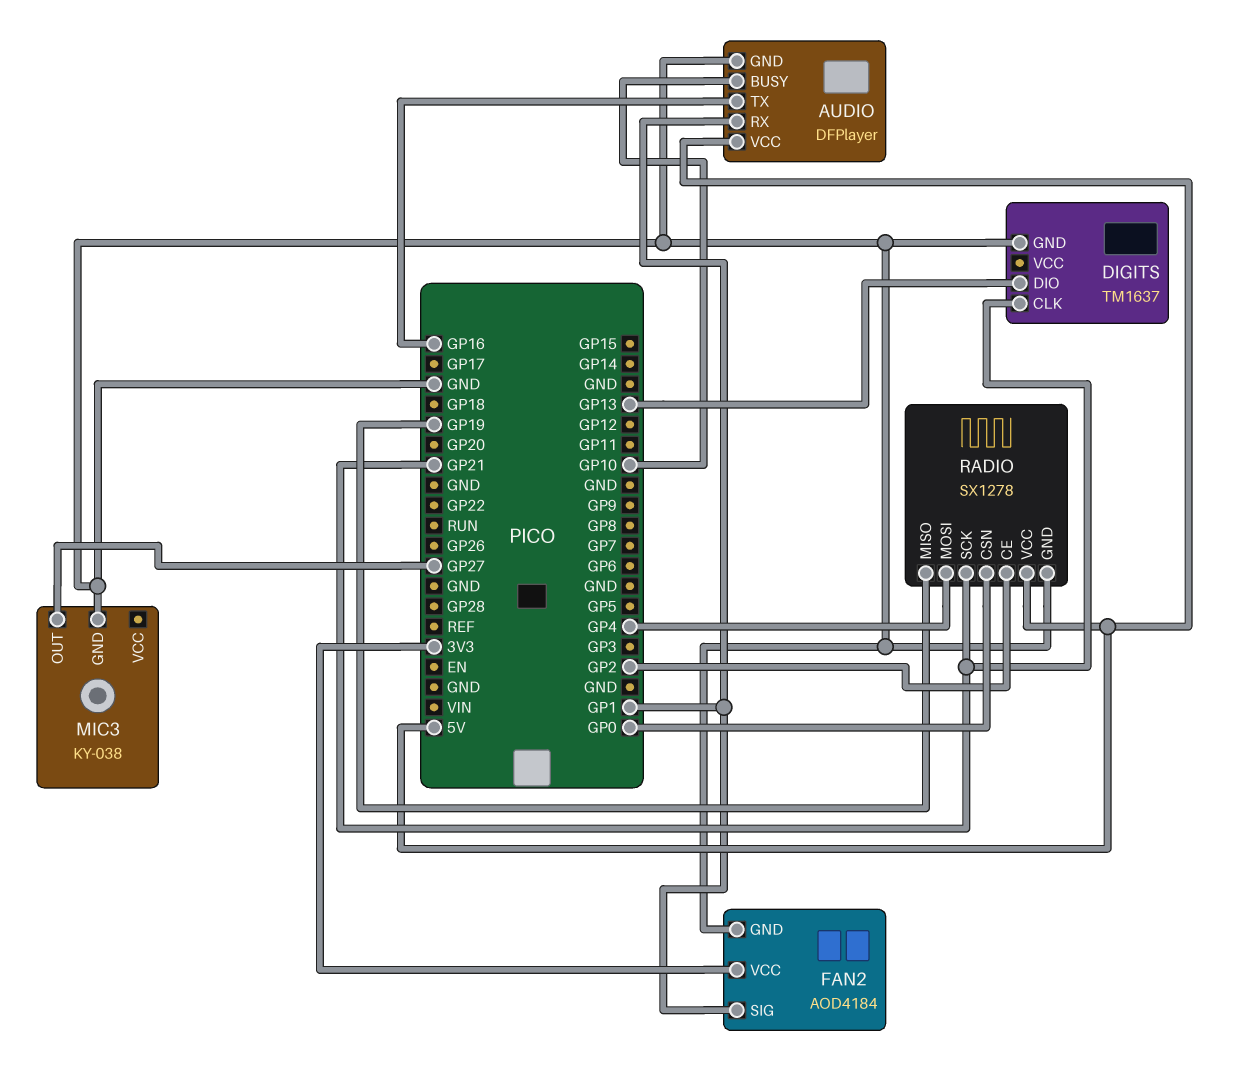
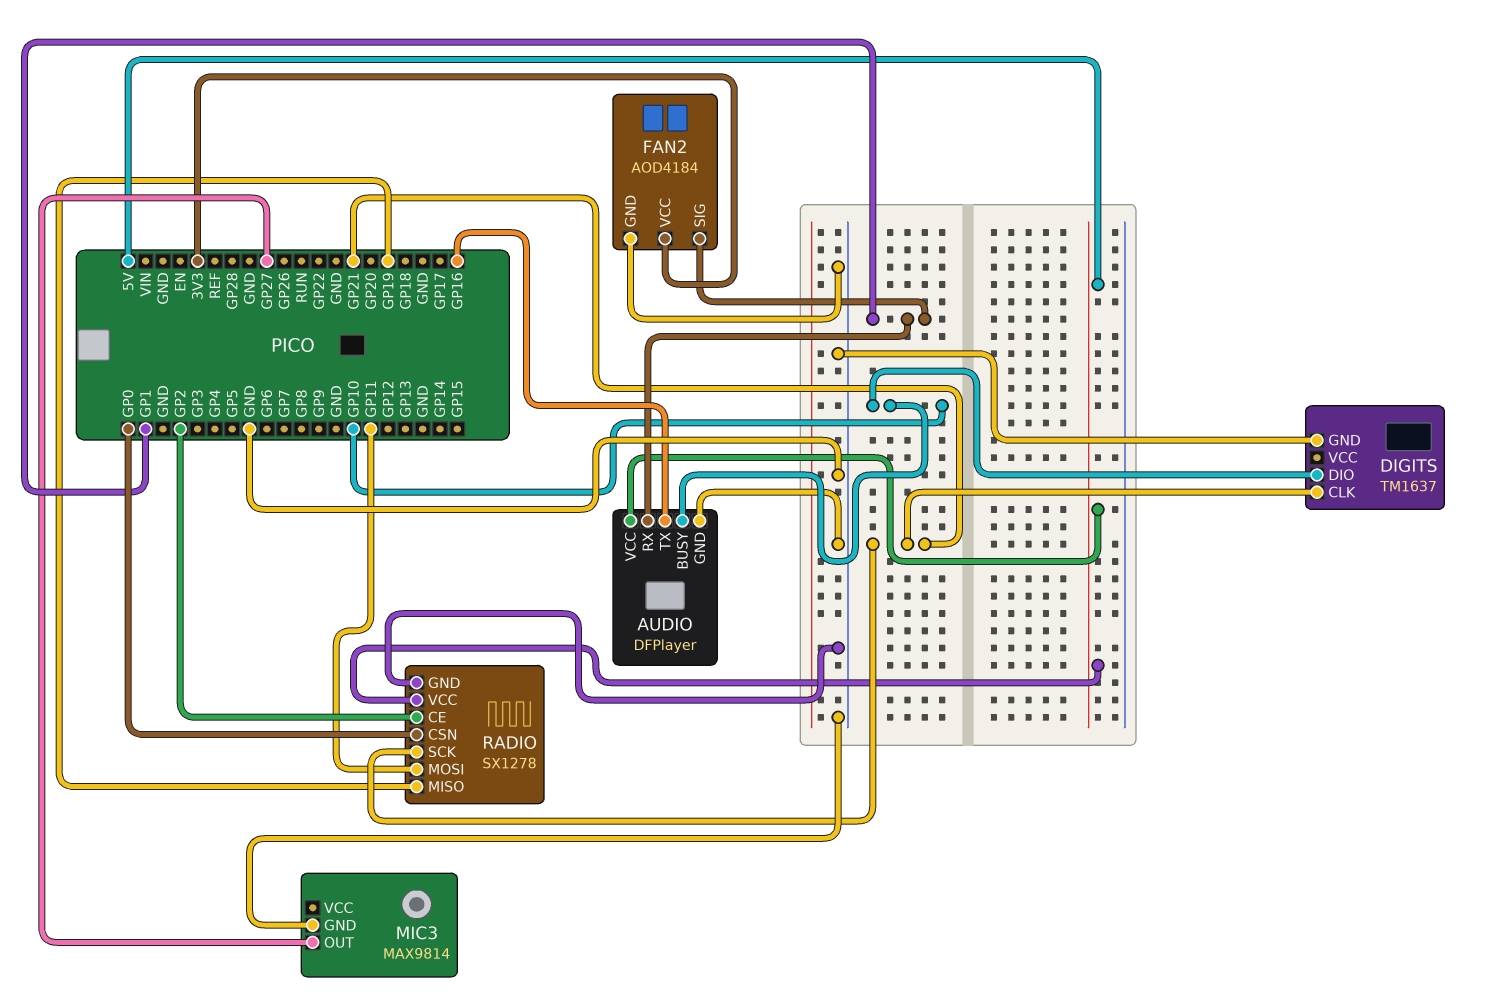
DIGITS pin DIO: GP13 -> GP10
MIC3: KY-038 -> MAX9814
RADIO pin MOSI: GP4 -> GP11

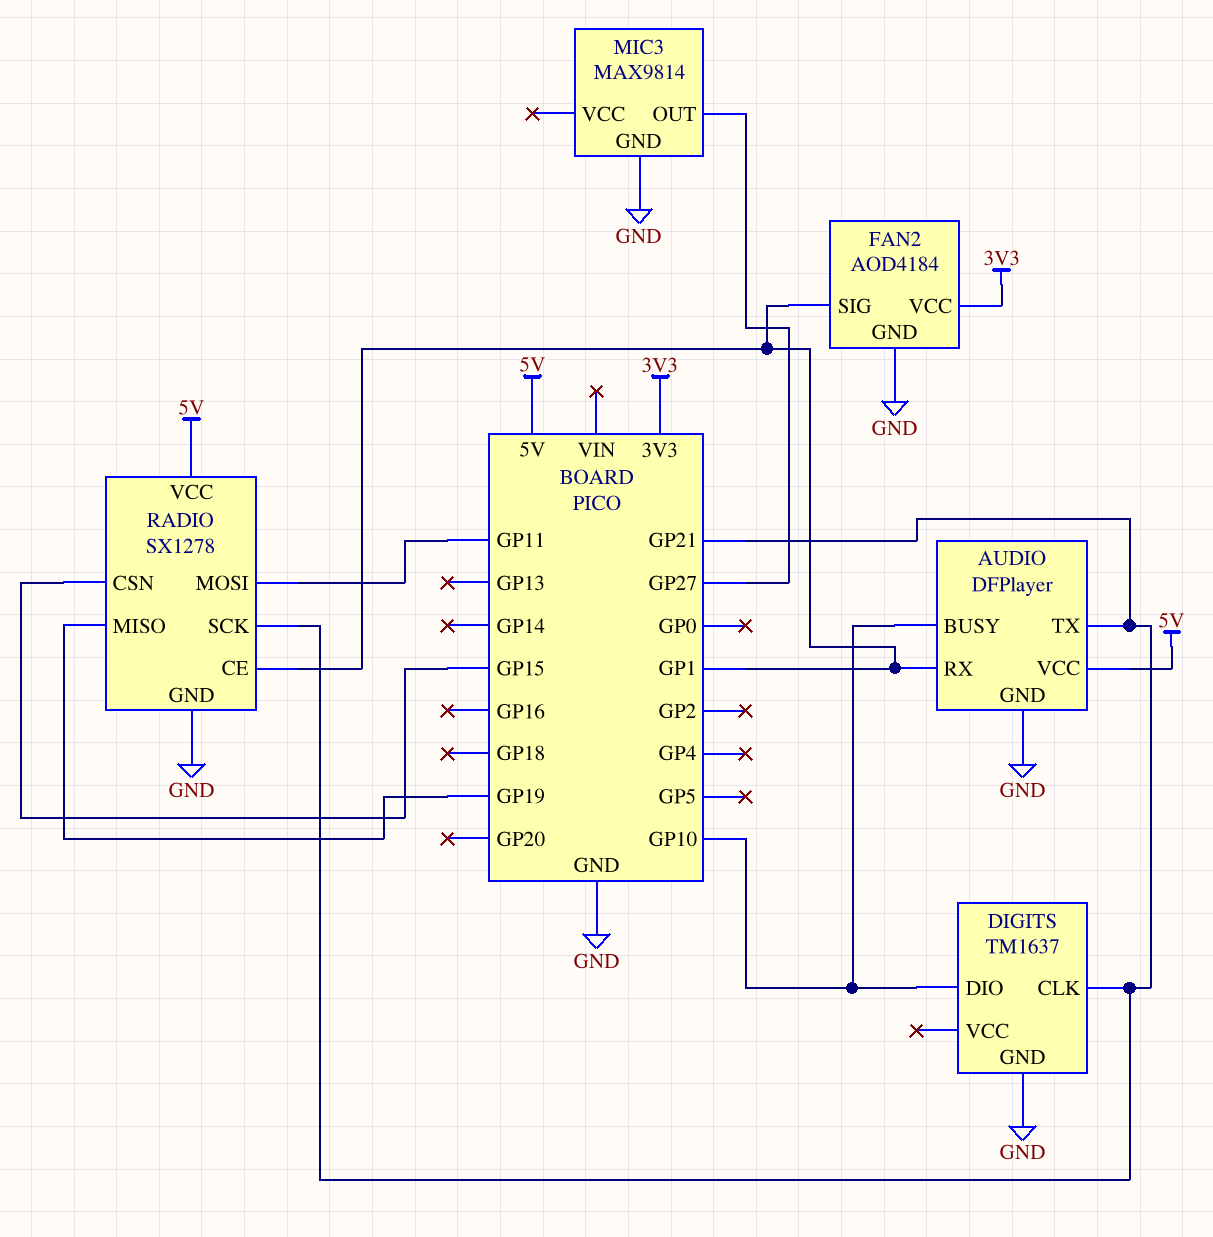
AUDIO pin TX: GP16 -> GP21
RADIO pin CE: GP2 -> GP1
RADIO pin CSN: GP0 -> GP15

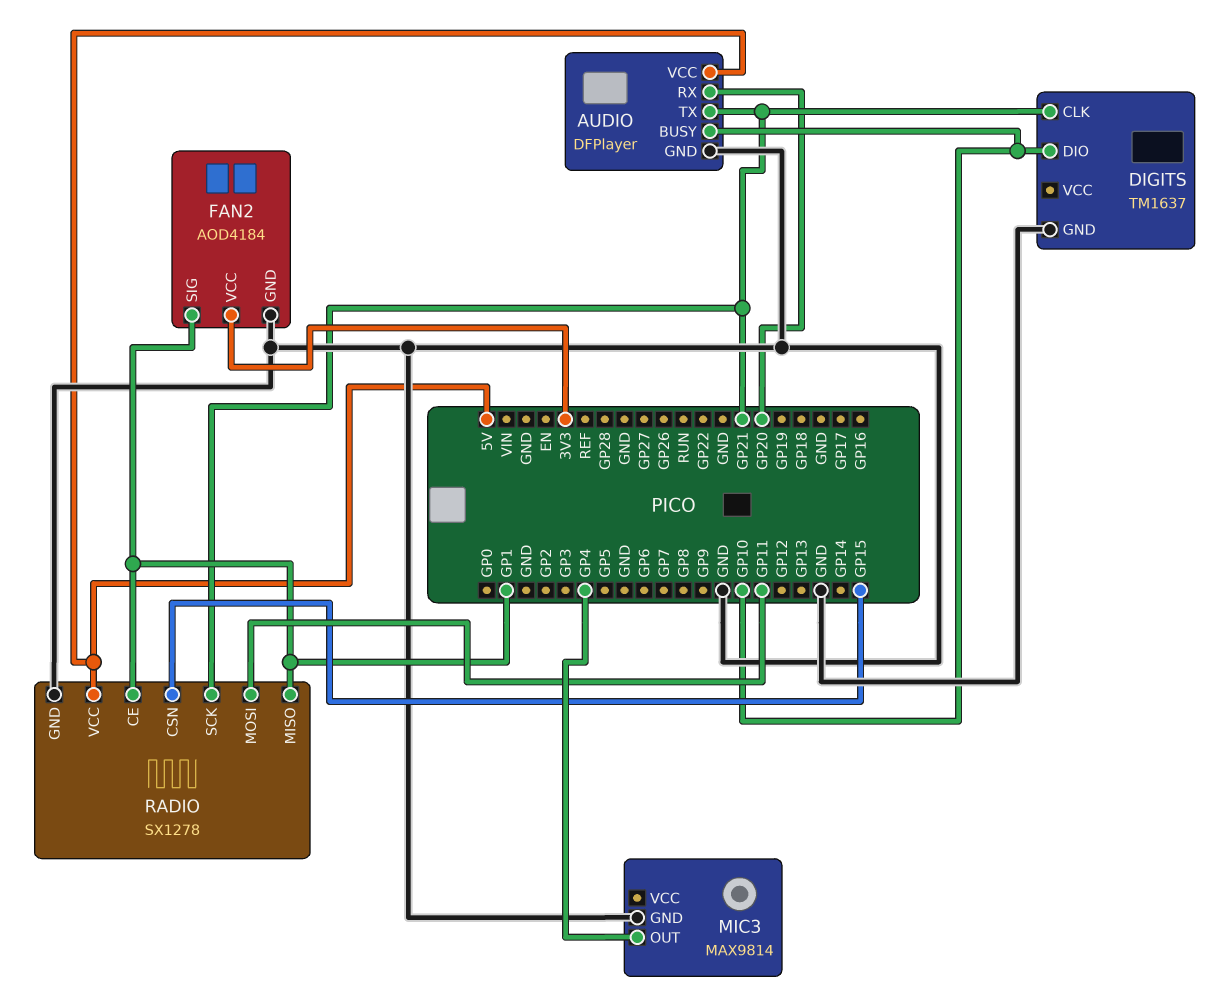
AUDIO pin RX: GP1 -> GP20
MIC3 pin OUT: GP27 -> GP4
RADIO pin MISO: GP19 -> GP1

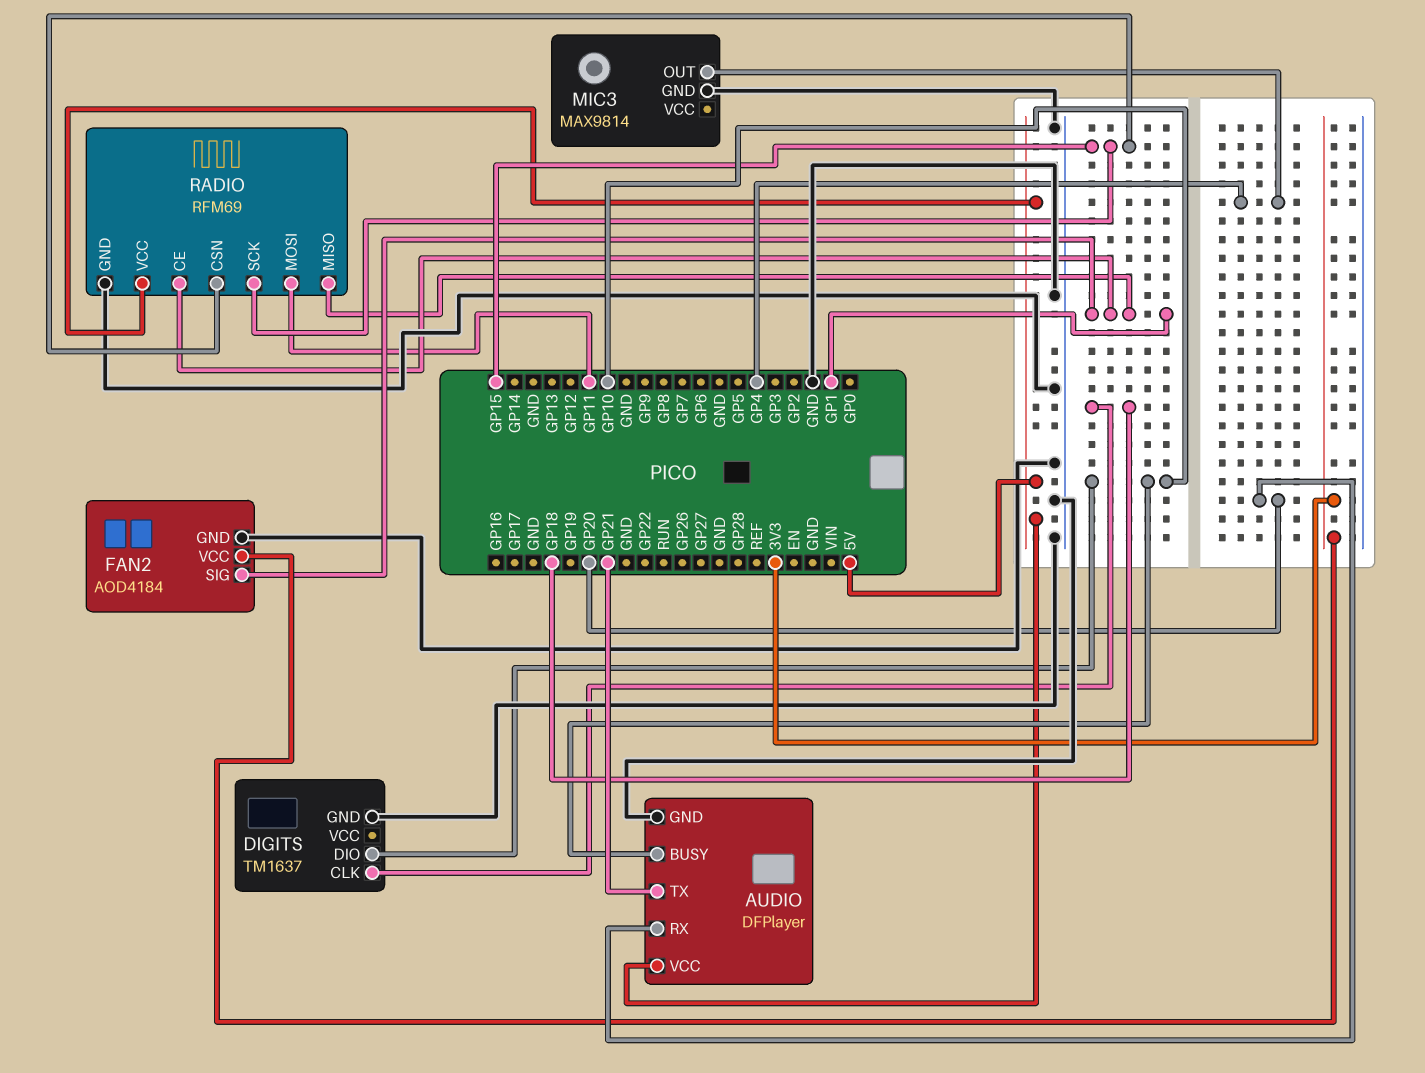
DIGITS pin CLK: GP21 -> GP18
RADIO: SX1278 -> RFM69
RADIO pin SCK: GP21 -> GP15

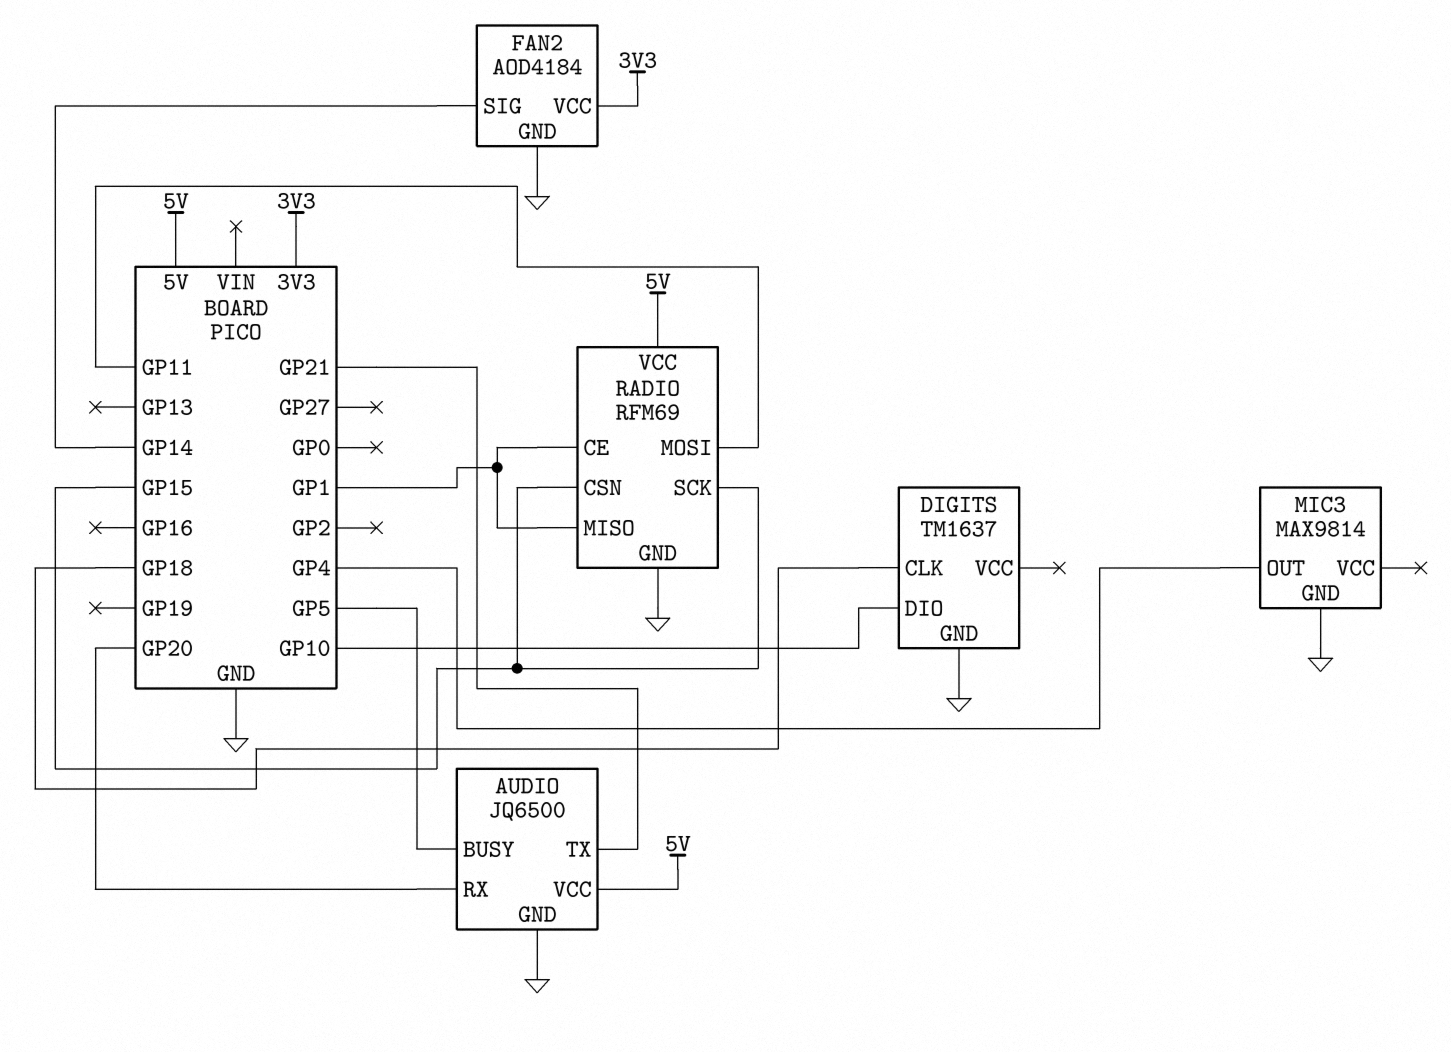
AUDIO: DFPlayer -> JQ6500
AUDIO pin BUSY: GP10 -> GP5
FAN2 pin SIG: GP1 -> GP14

